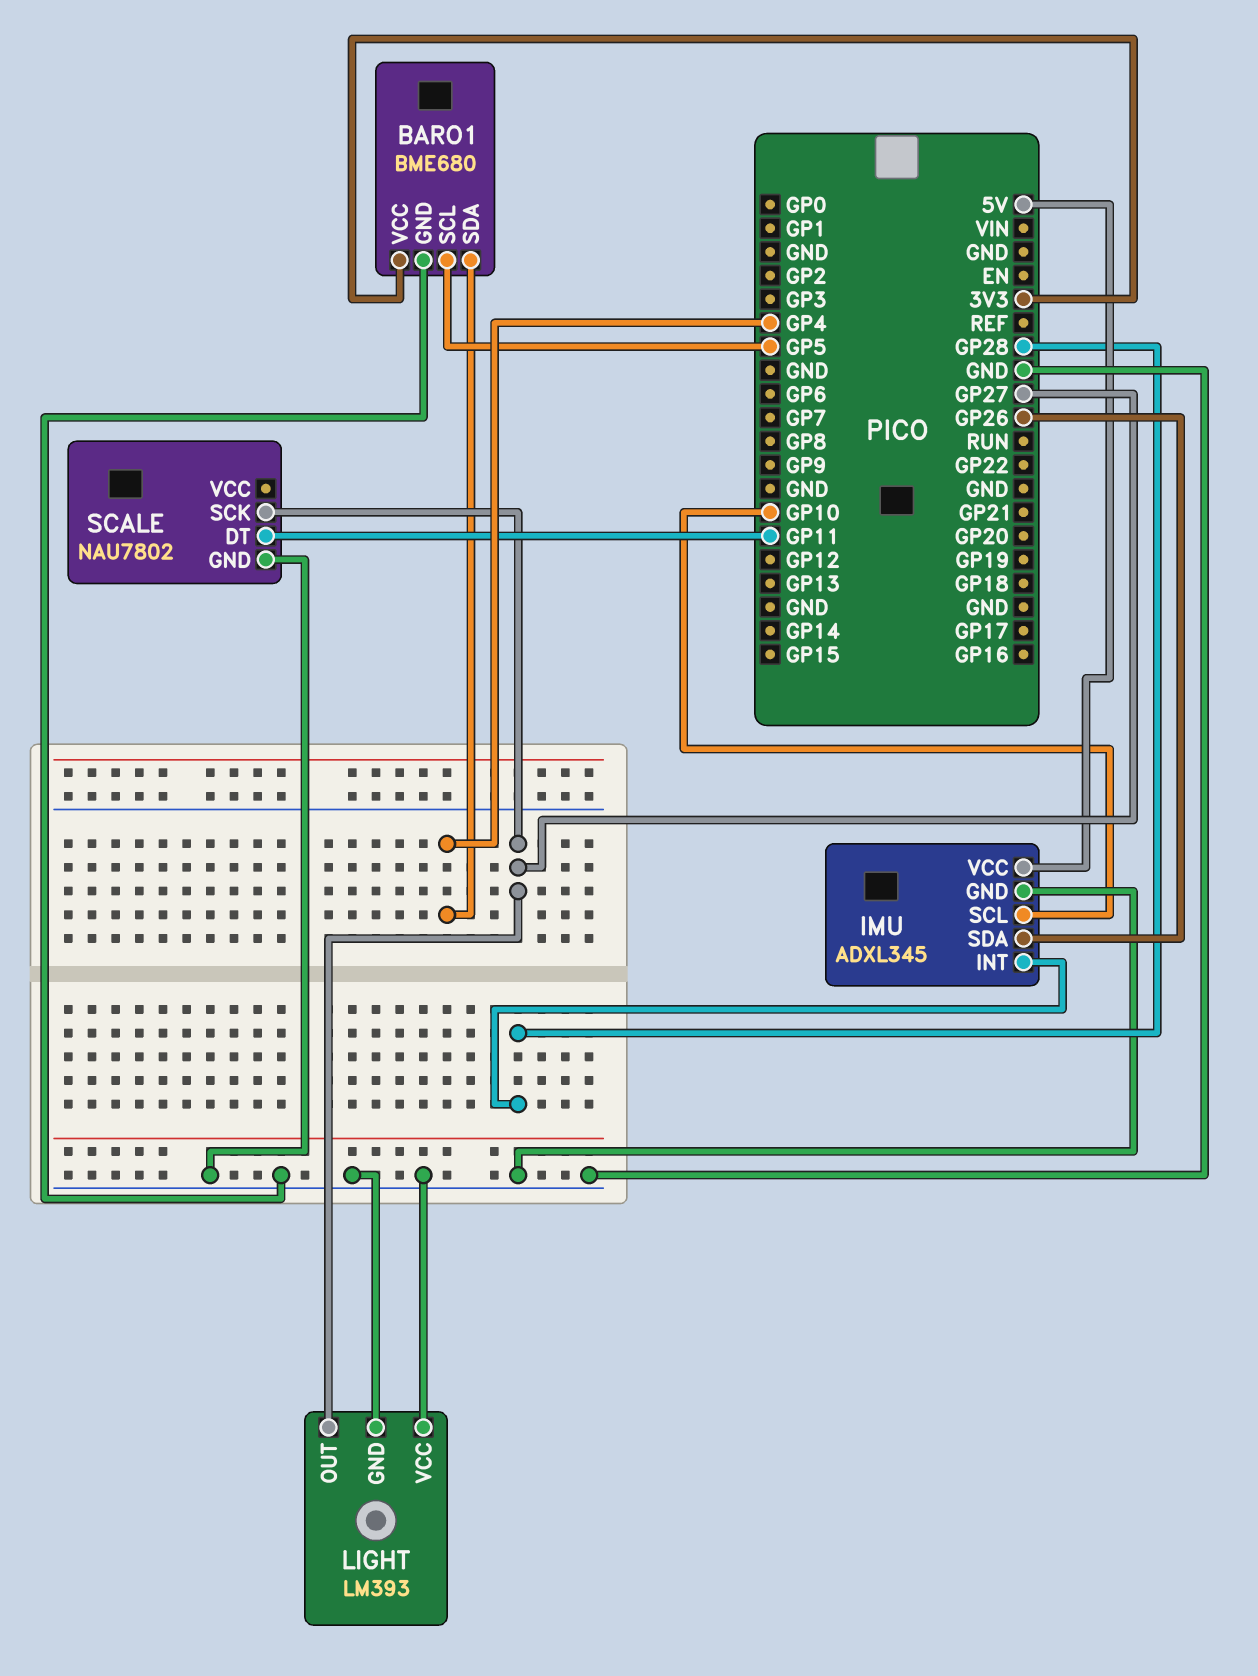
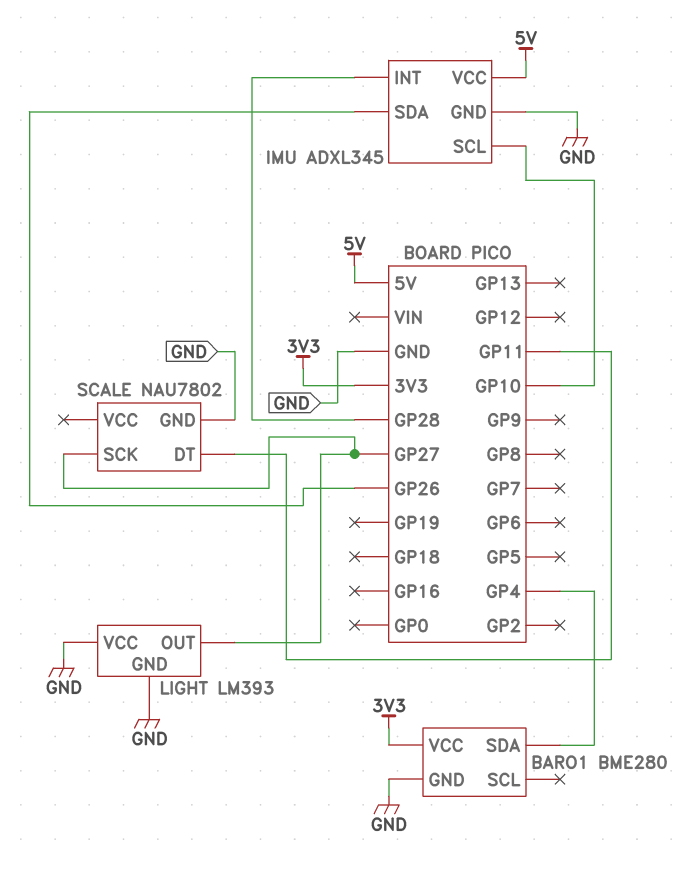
BARO1: BME680 -> BME280
BARO1 pin SCL: GP5 -> none

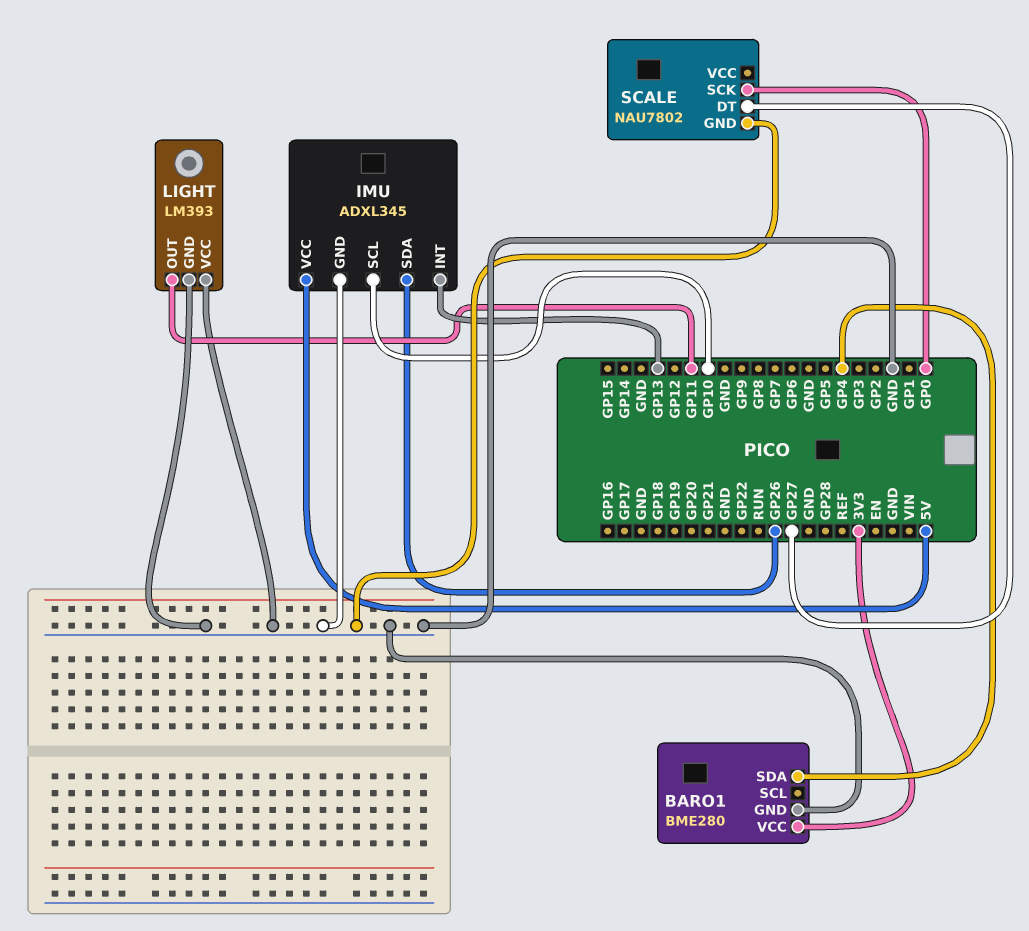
IMU pin INT: GP28 -> GP13
LIGHT pin OUT: GP27 -> GP11
SCALE pin DT: GP11 -> GP27
SCALE pin SCK: GP27 -> GP0

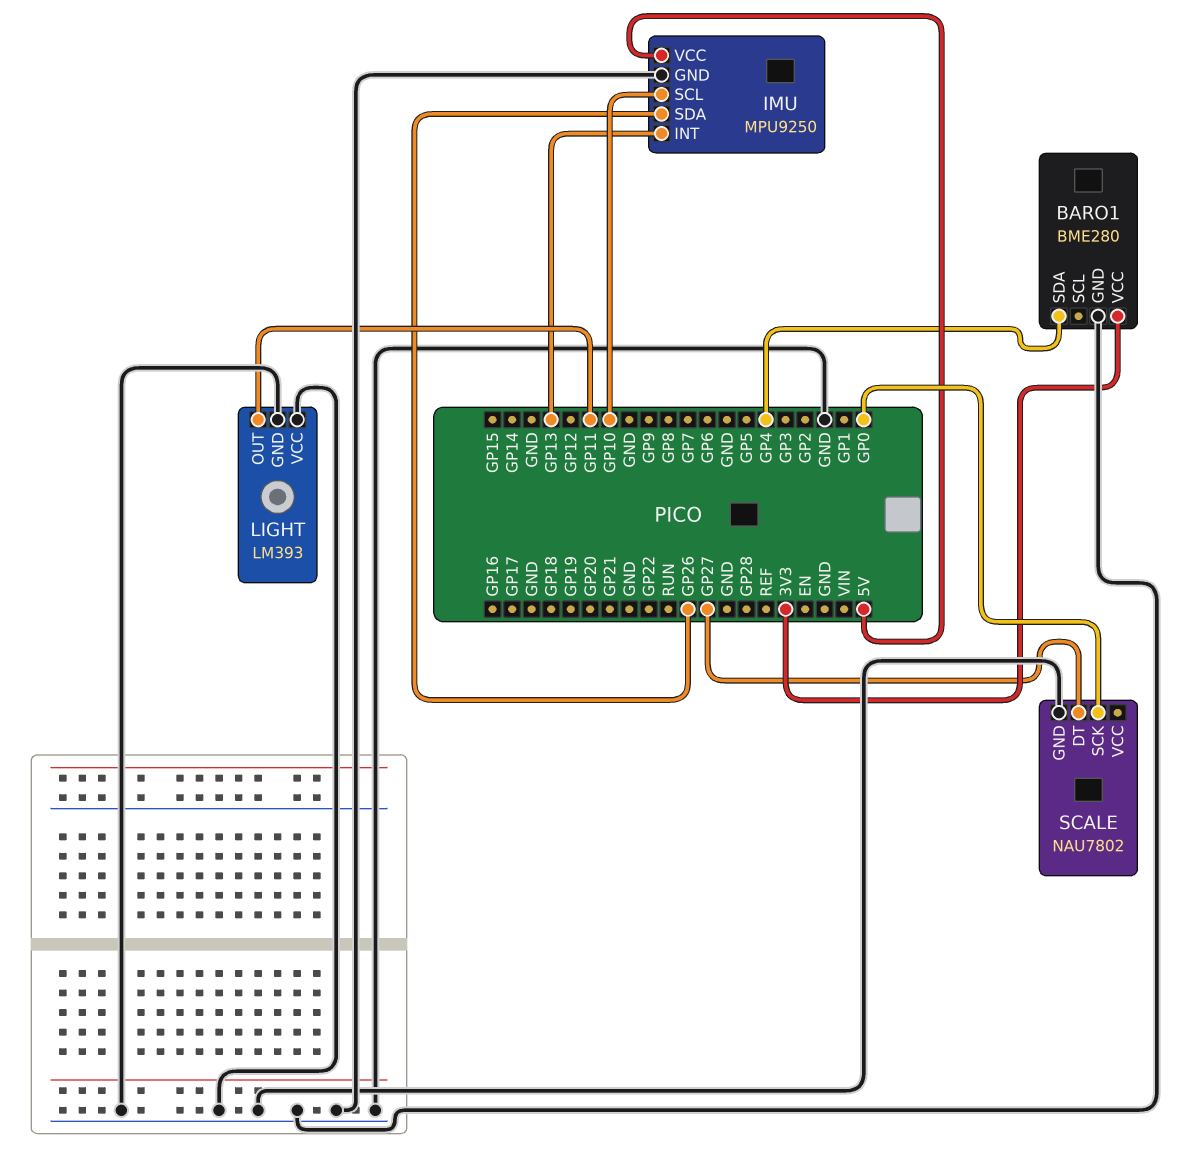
IMU: ADXL345 -> MPU9250

